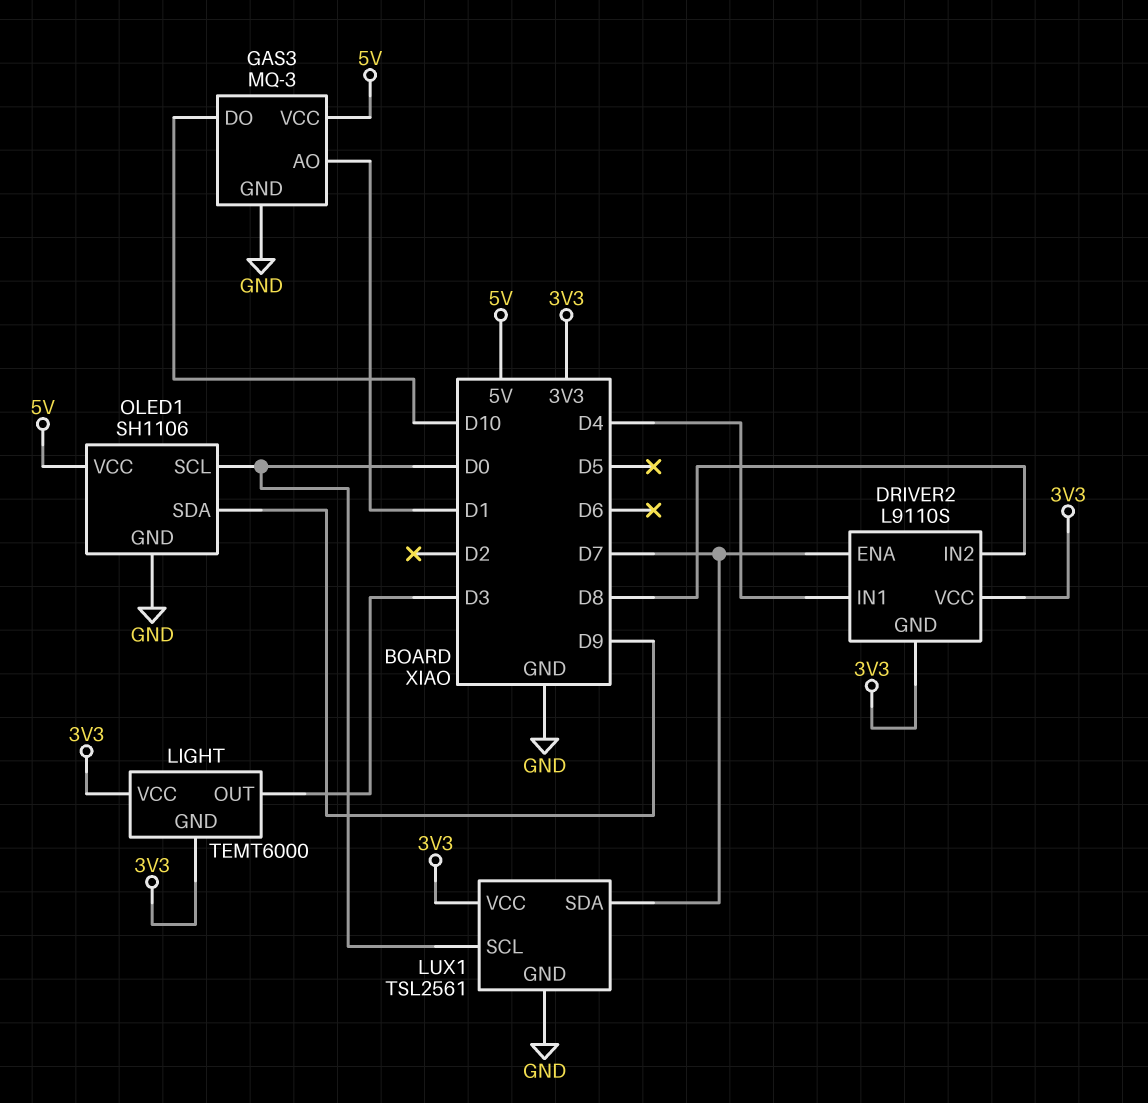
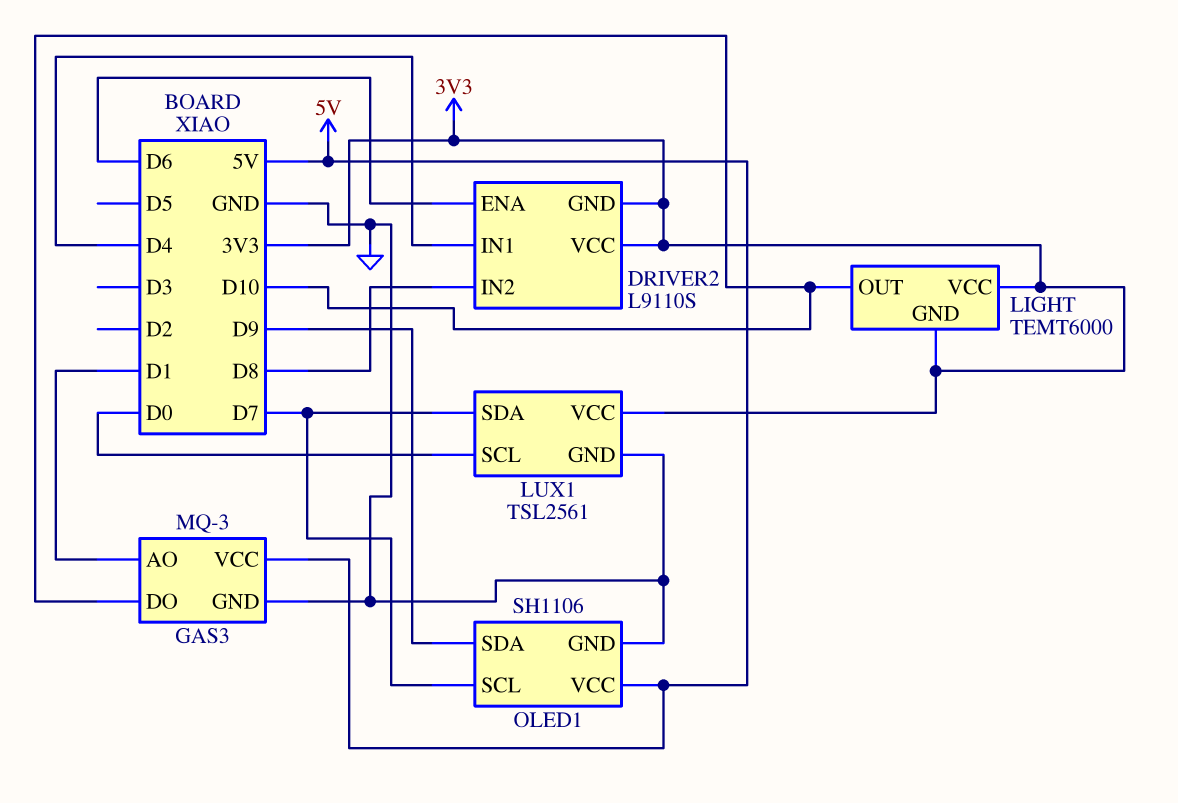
DRIVER2 pin ENA: D7 -> D6
LIGHT pin OUT: D3 -> D10
OLED1 pin SCL: D0 -> D7

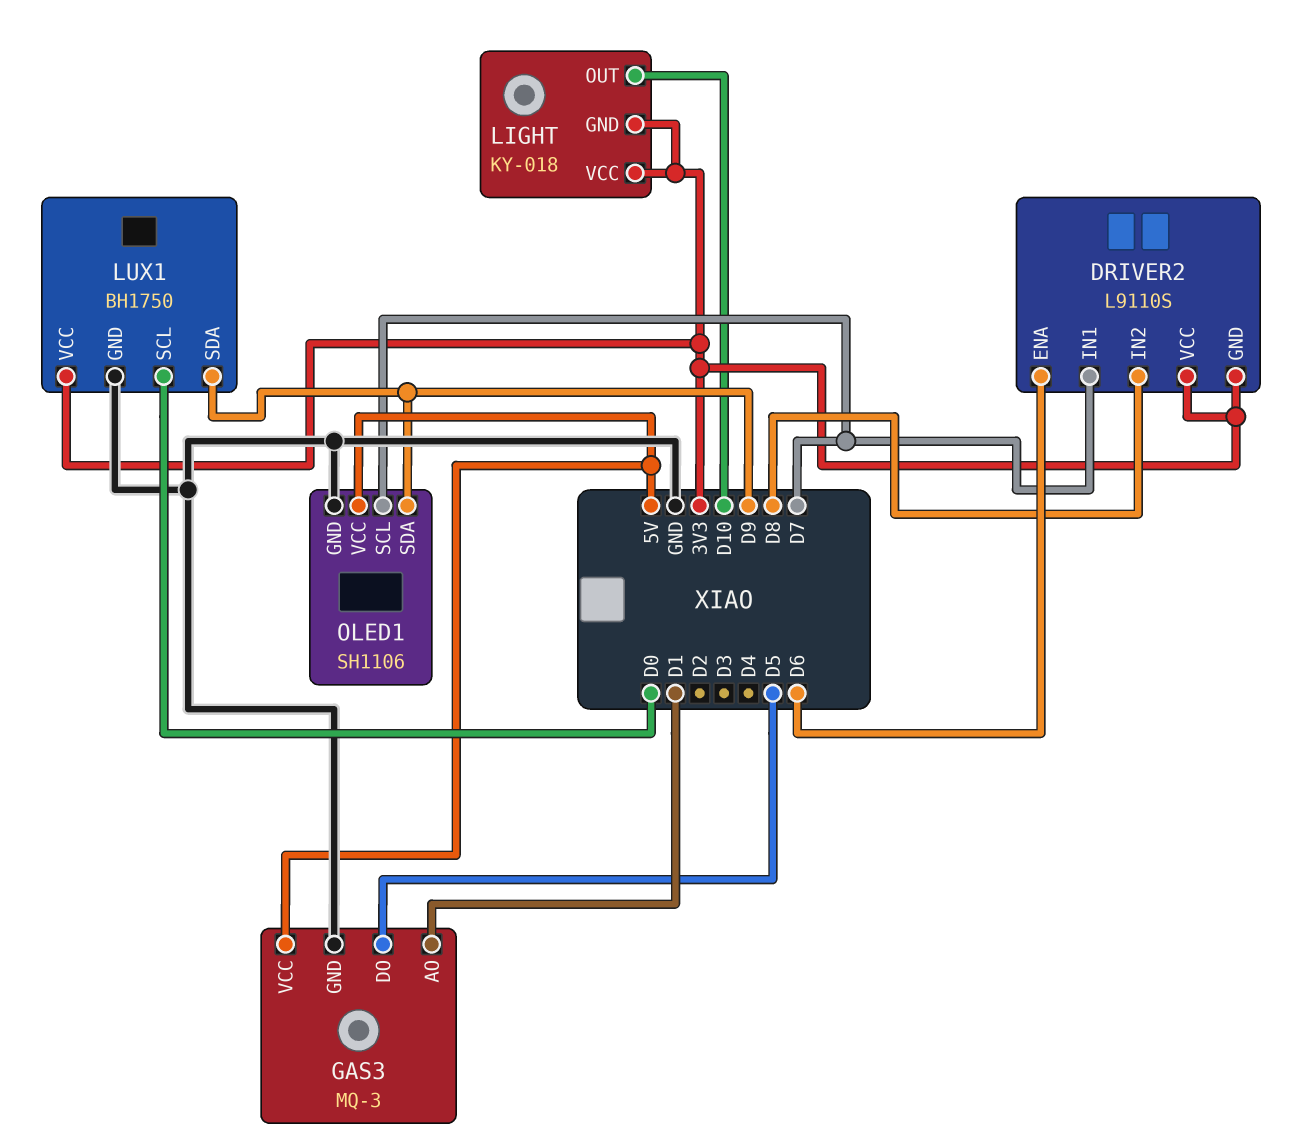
DRIVER2 pin IN1: D4 -> D7
GAS3 pin DO: D10 -> D5
LIGHT: TEMT6000 -> KY-018
LUX1: TSL2561 -> BH1750
LUX1 pin SDA: D7 -> D9

